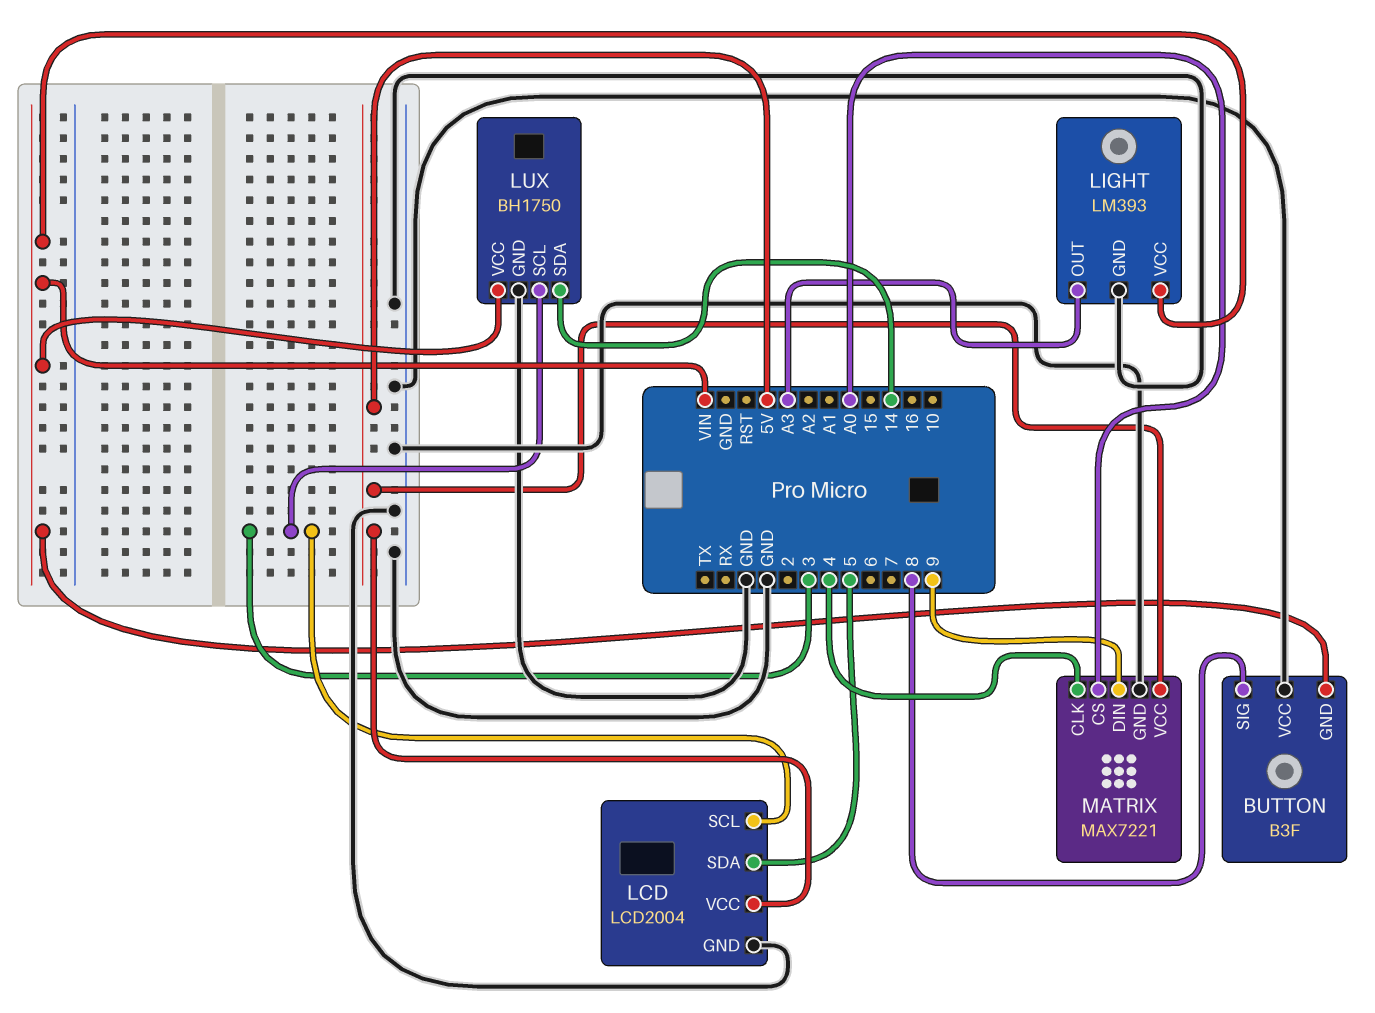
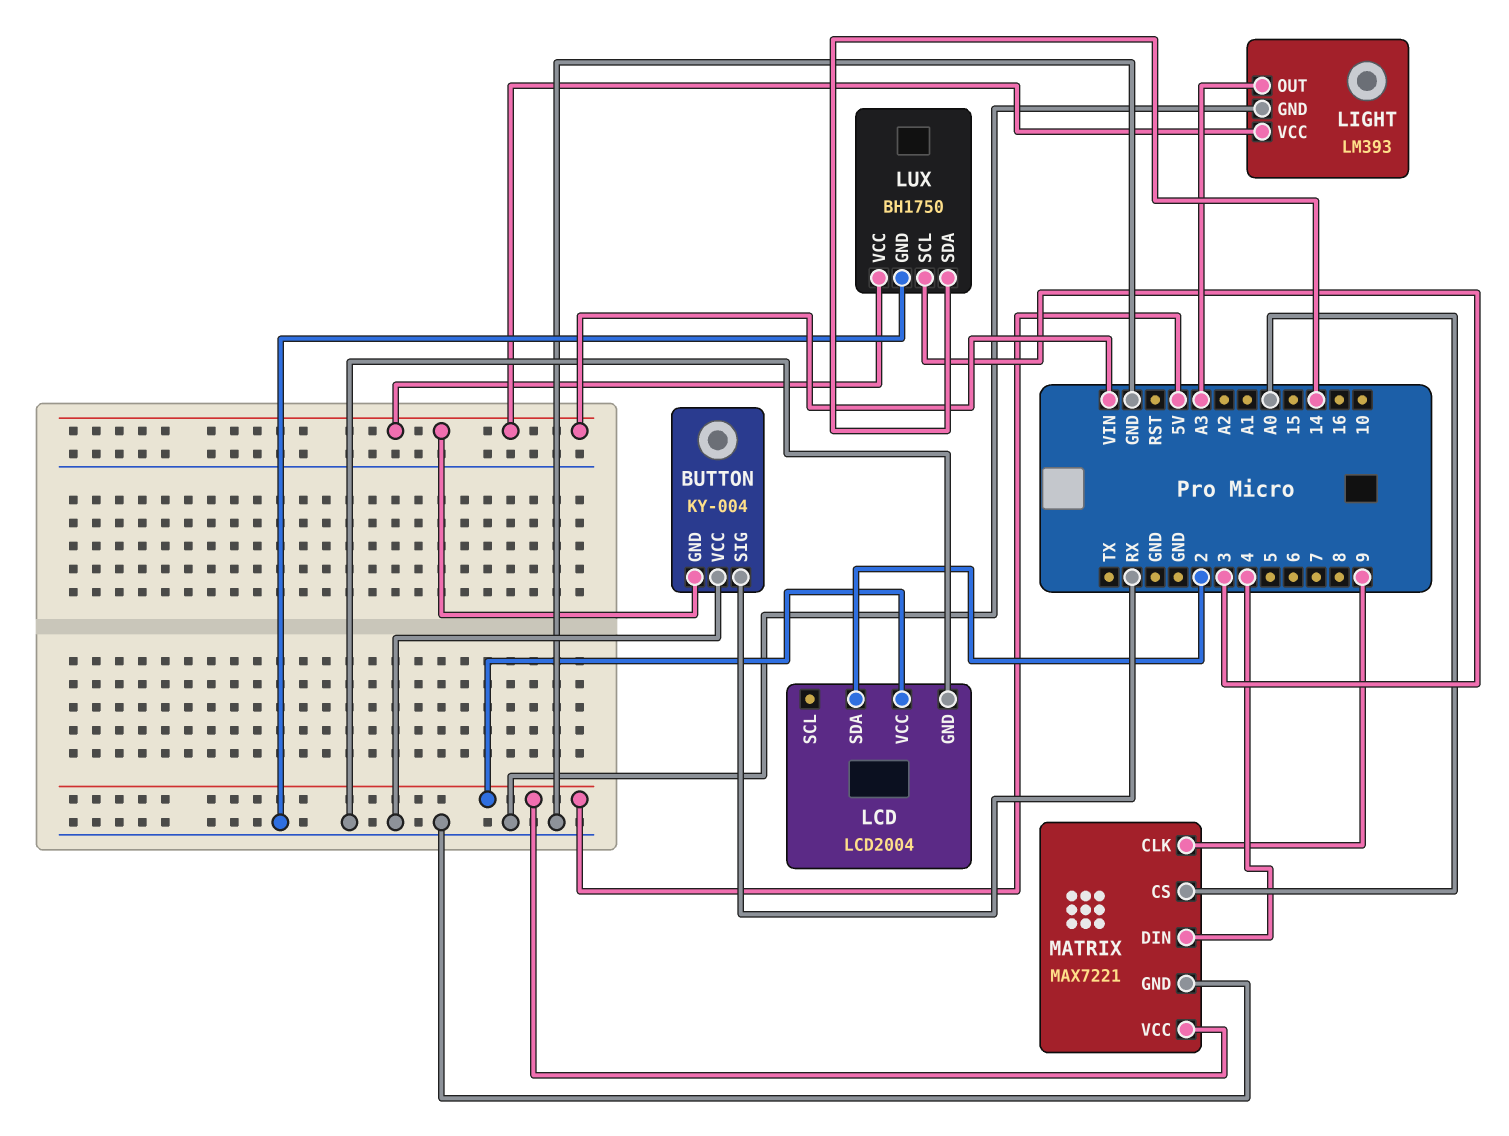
BUTTON: B3F -> KY-004
BUTTON pin SIG: 8 -> RX
LCD pin SCL: 3 -> none
LCD pin SDA: 5 -> 2
MATRIX pin CLK: 4 -> 9
MATRIX pin DIN: 9 -> 4

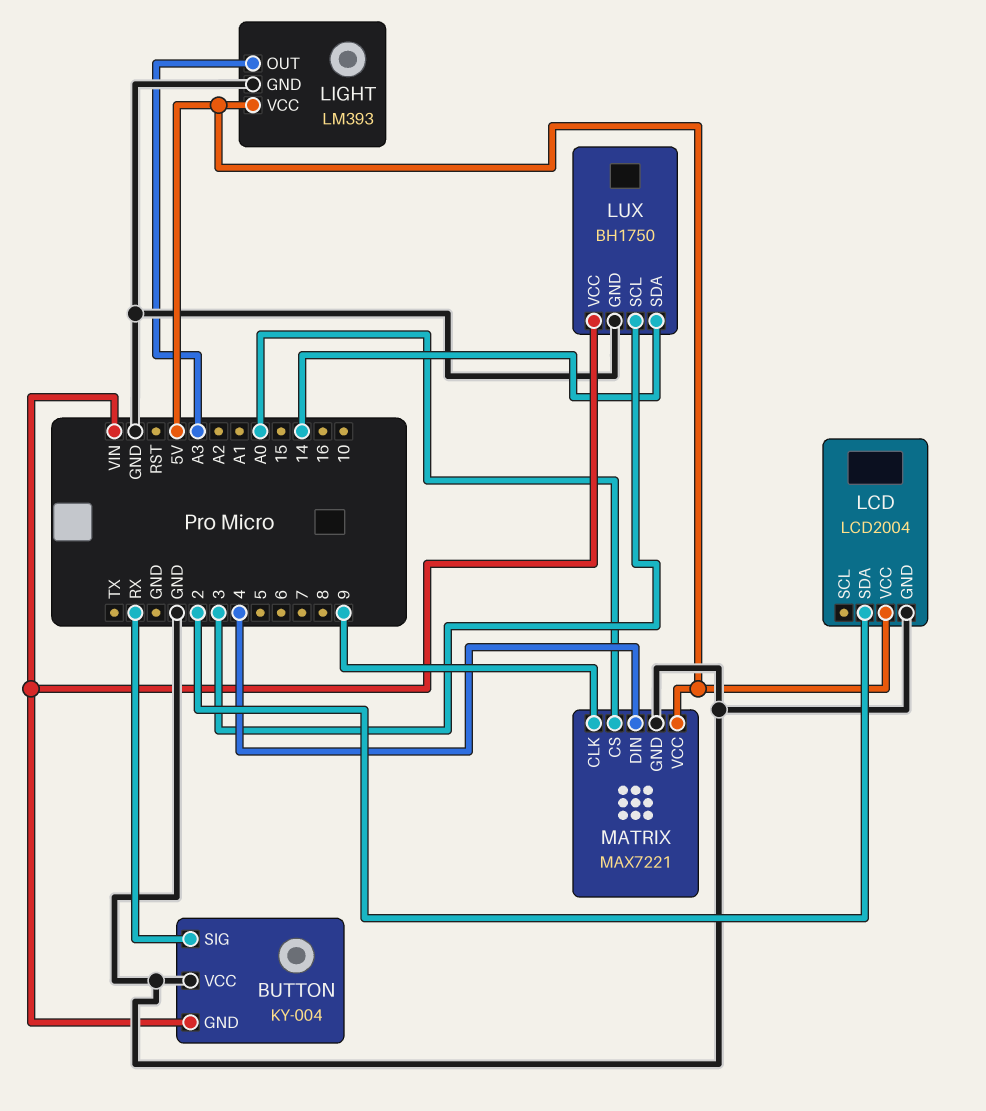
LIGHT pin VCC: VIN -> 5V

